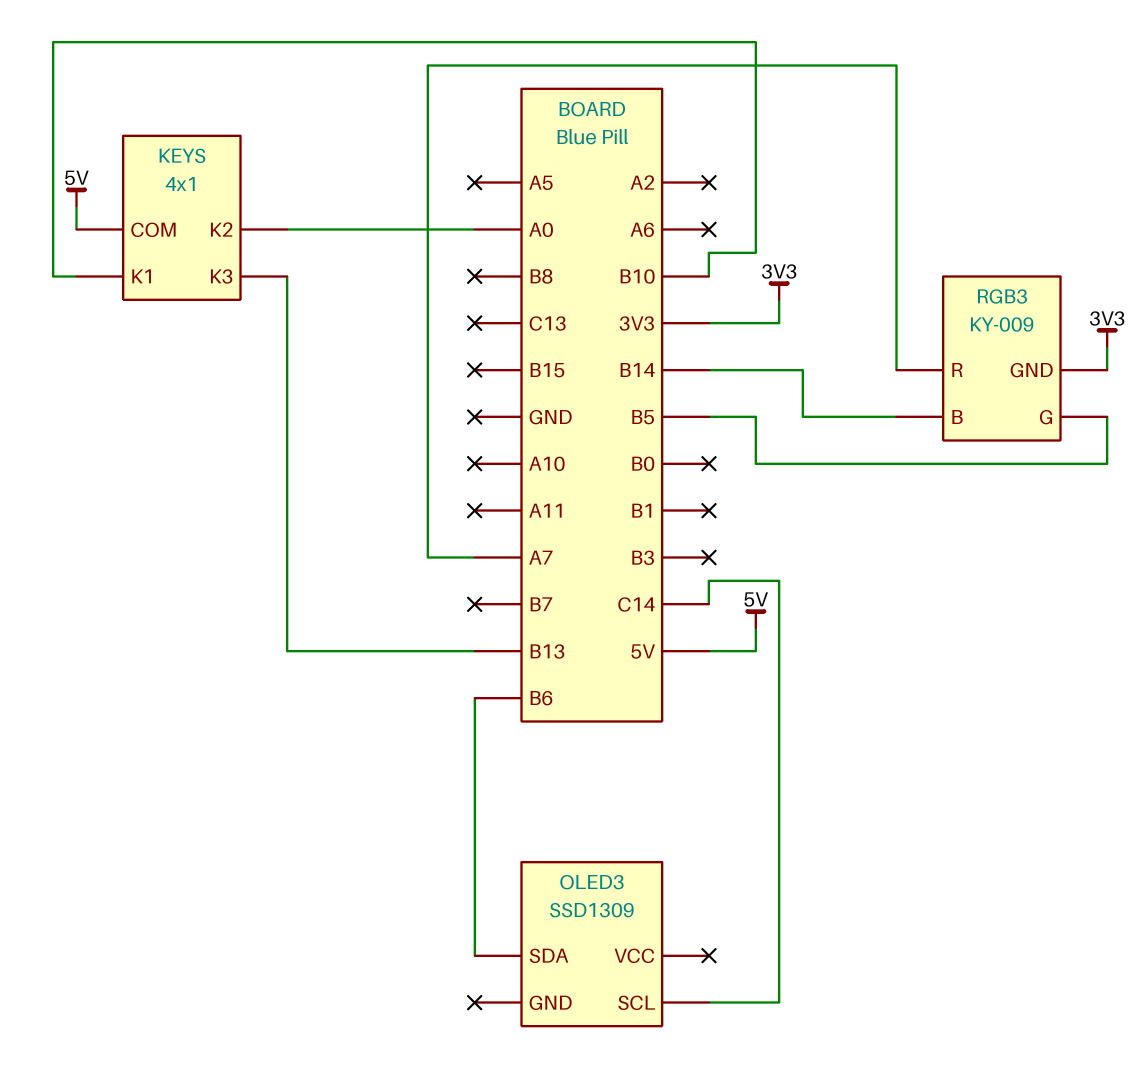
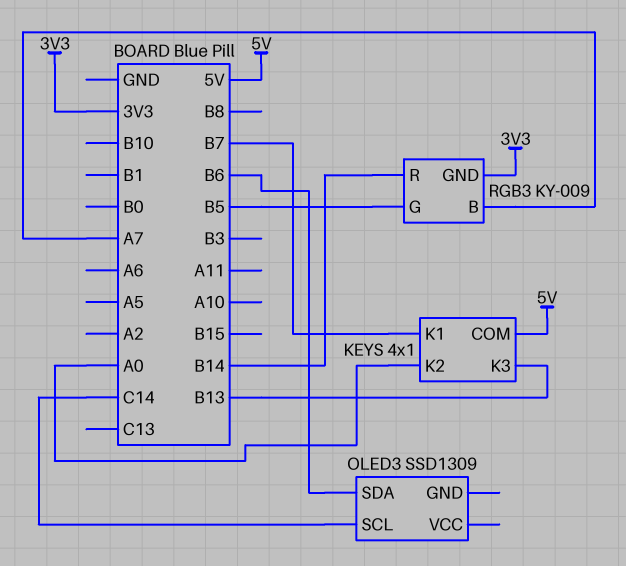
KEYS pin K1: B10 -> B7
RGB3 pin B: B14 -> A7
RGB3 pin R: A7 -> B14

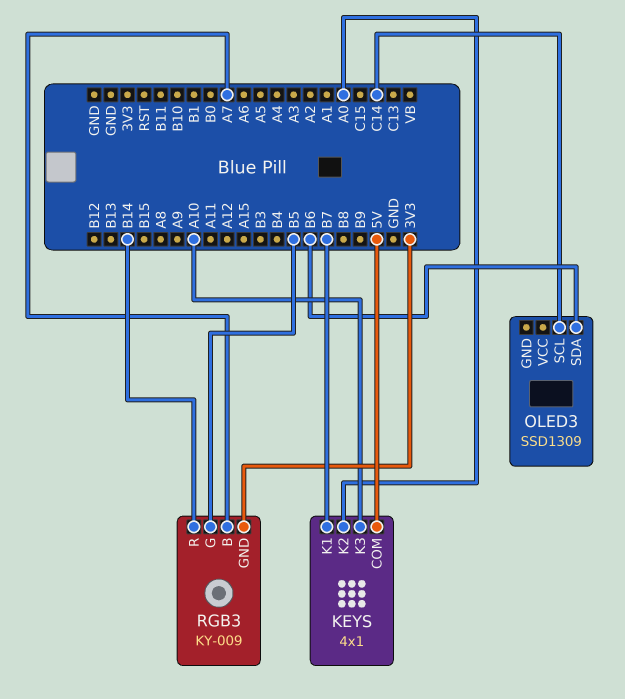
KEYS pin K3: B13 -> A10

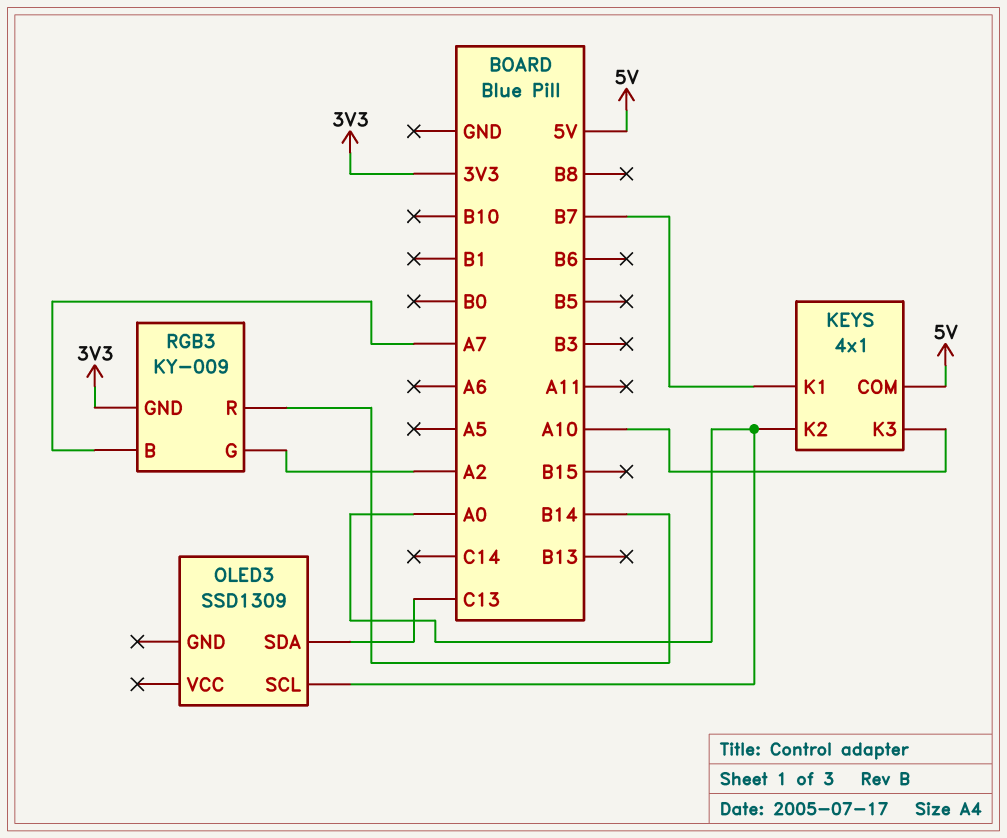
OLED3 pin SCL: C14 -> A0
OLED3 pin SDA: B6 -> C13
RGB3 pin G: B5 -> A2

